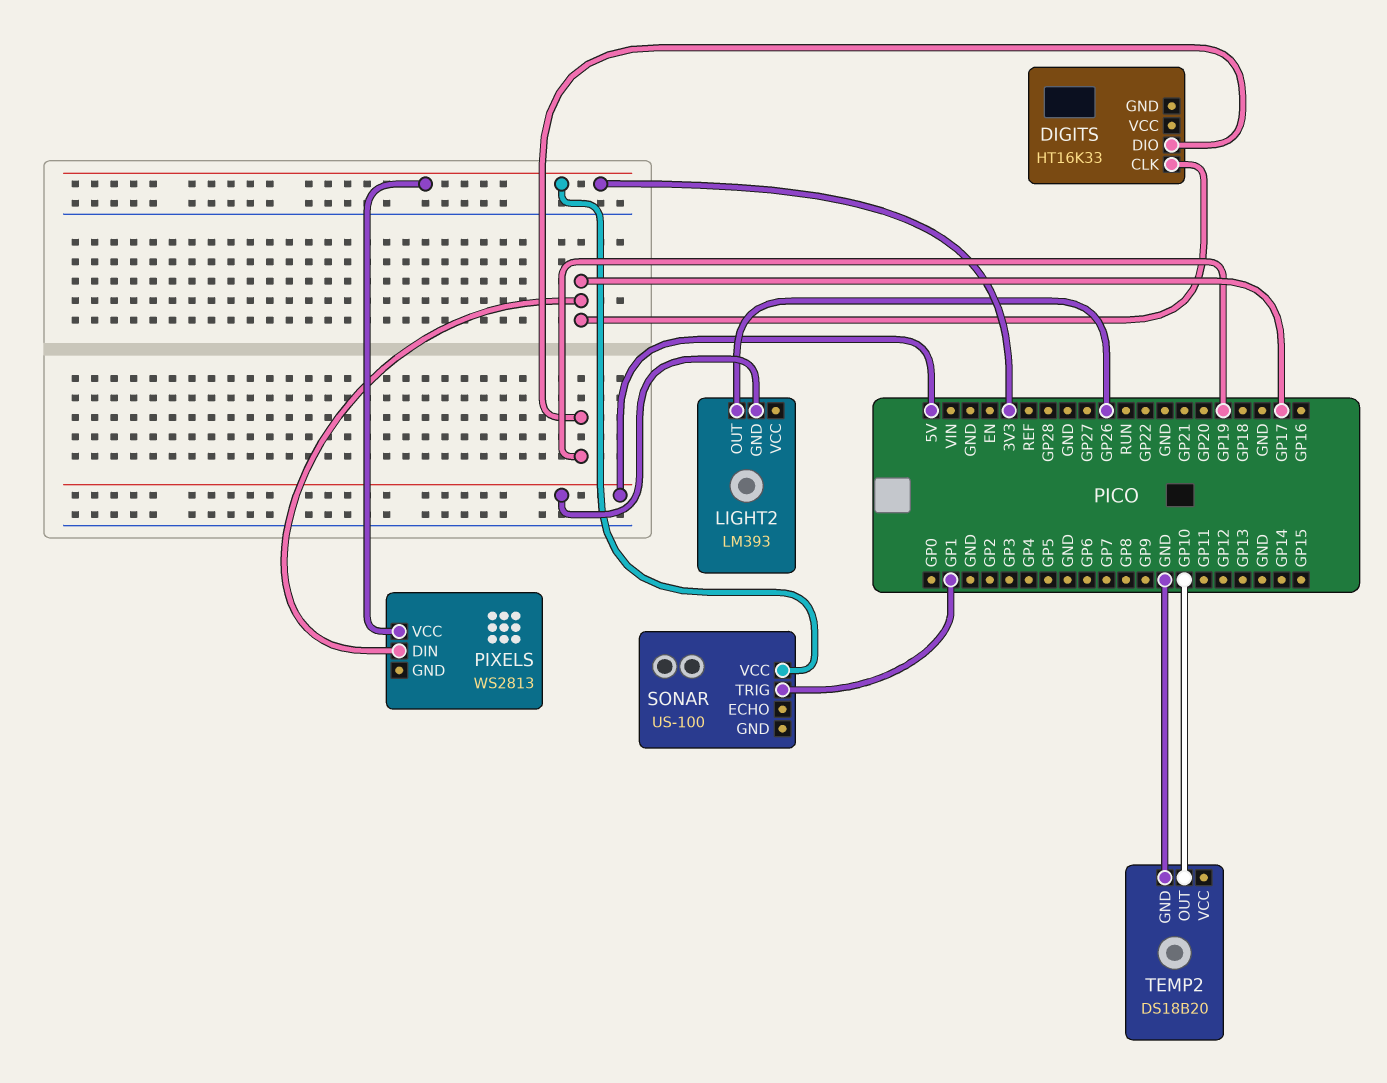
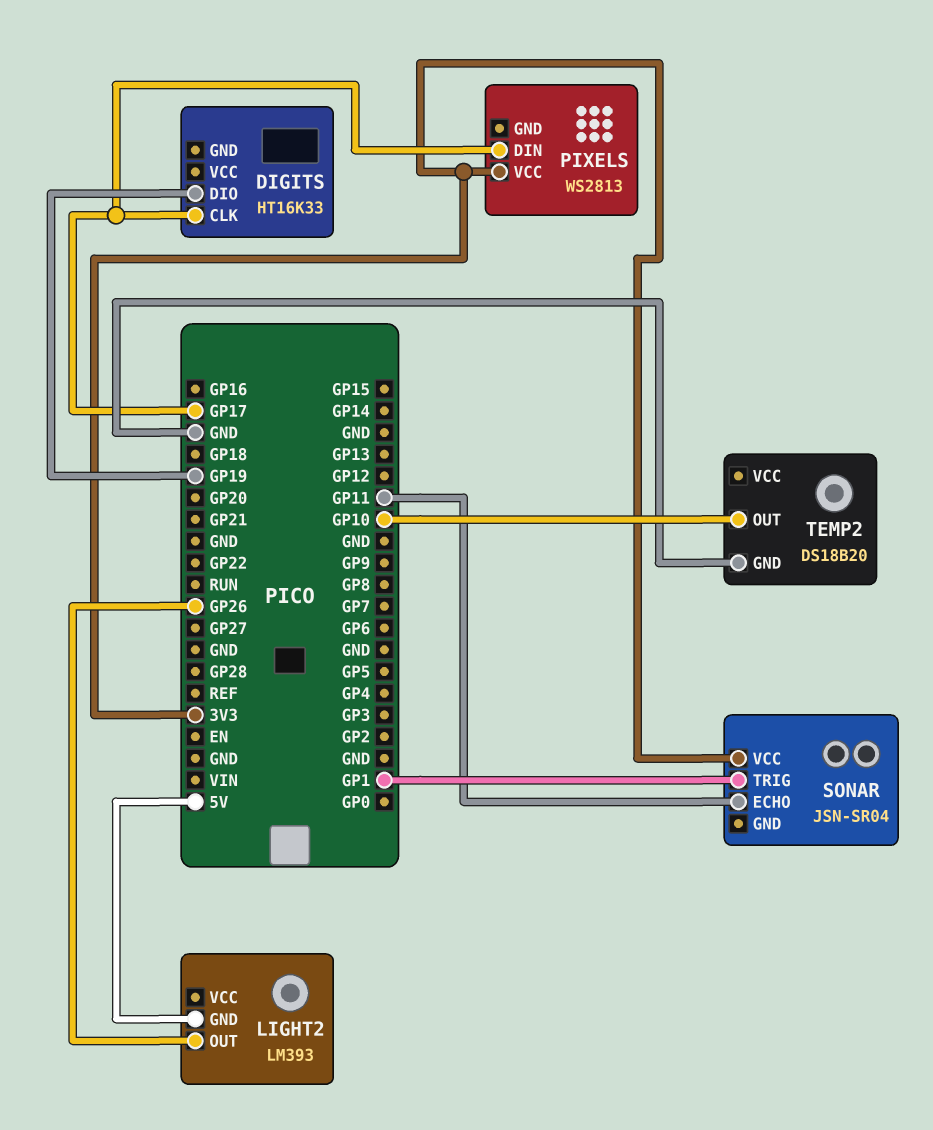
SONAR: US-100 -> JSN-SR04
SONAR pin ECHO: none -> GP11

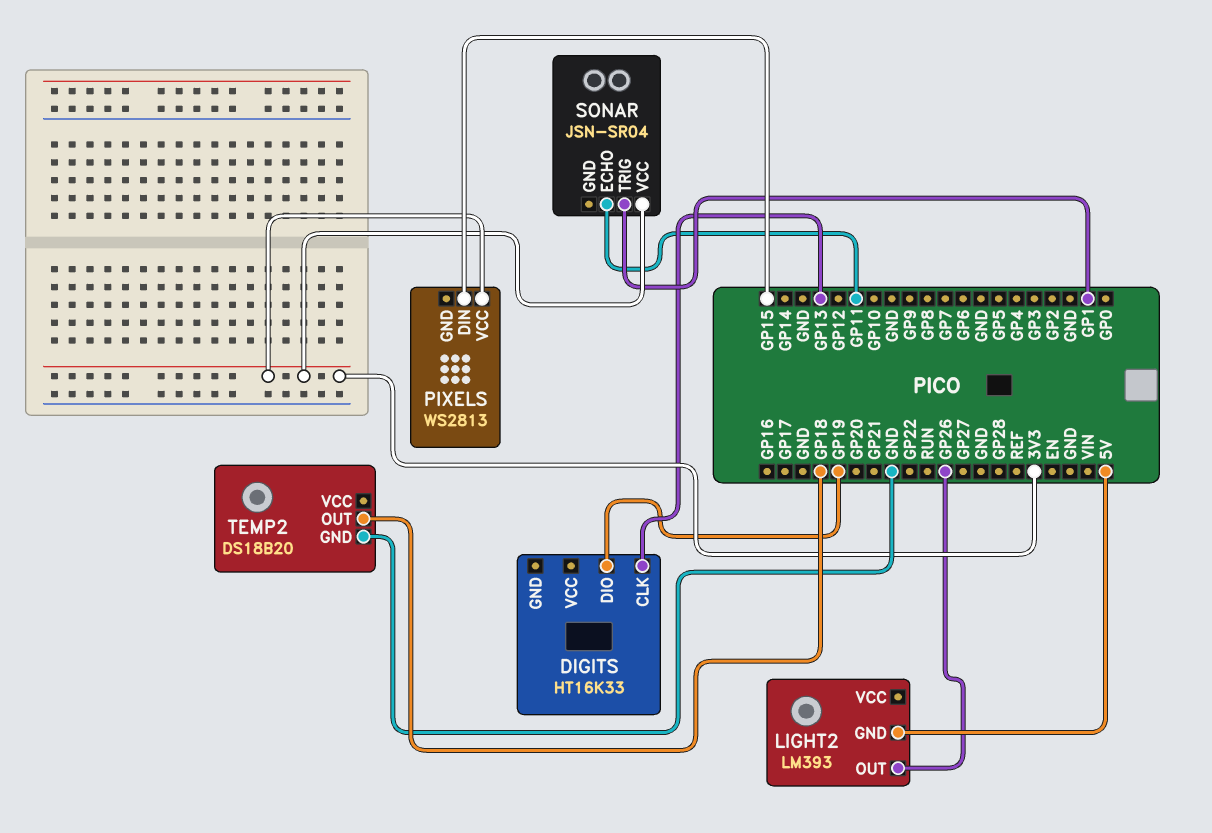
DIGITS pin CLK: GP17 -> GP13
PIXELS pin DIN: GP17 -> GP15
TEMP2 pin OUT: GP10 -> GP18

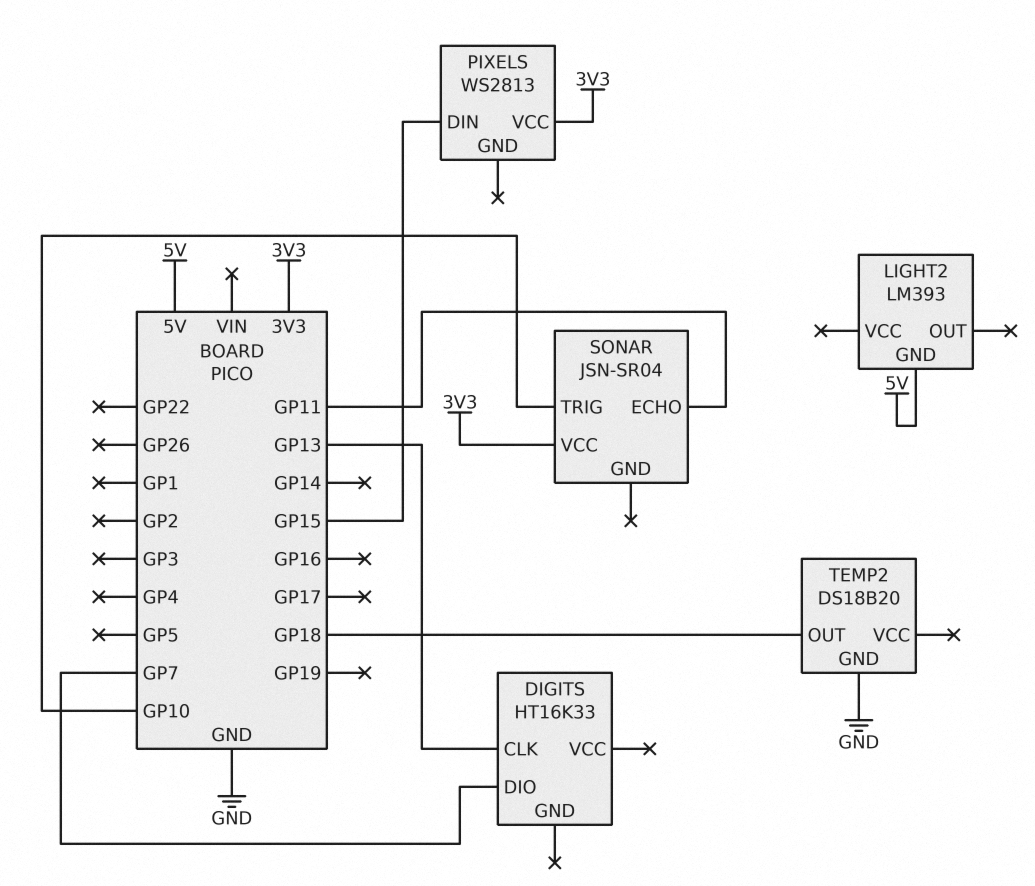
DIGITS pin DIO: GP19 -> GP7
LIGHT2 pin OUT: GP26 -> none
SONAR pin TRIG: GP1 -> GP10

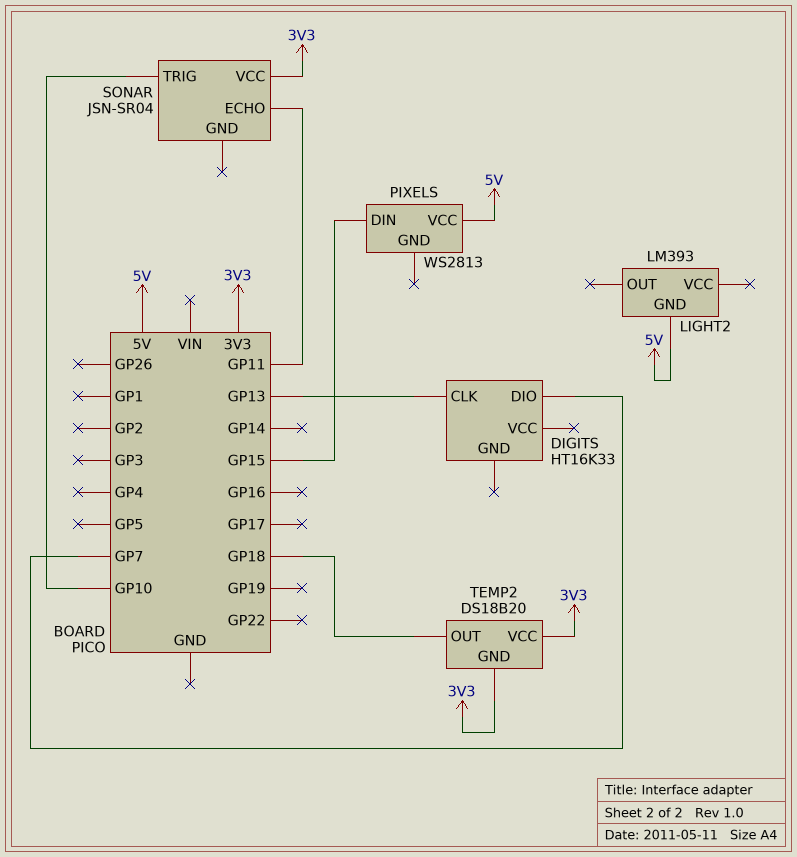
PIXELS pin VCC: 3V3 -> 5V
TEMP2 pin GND: GND -> 3V3
TEMP2 pin VCC: none -> 3V3

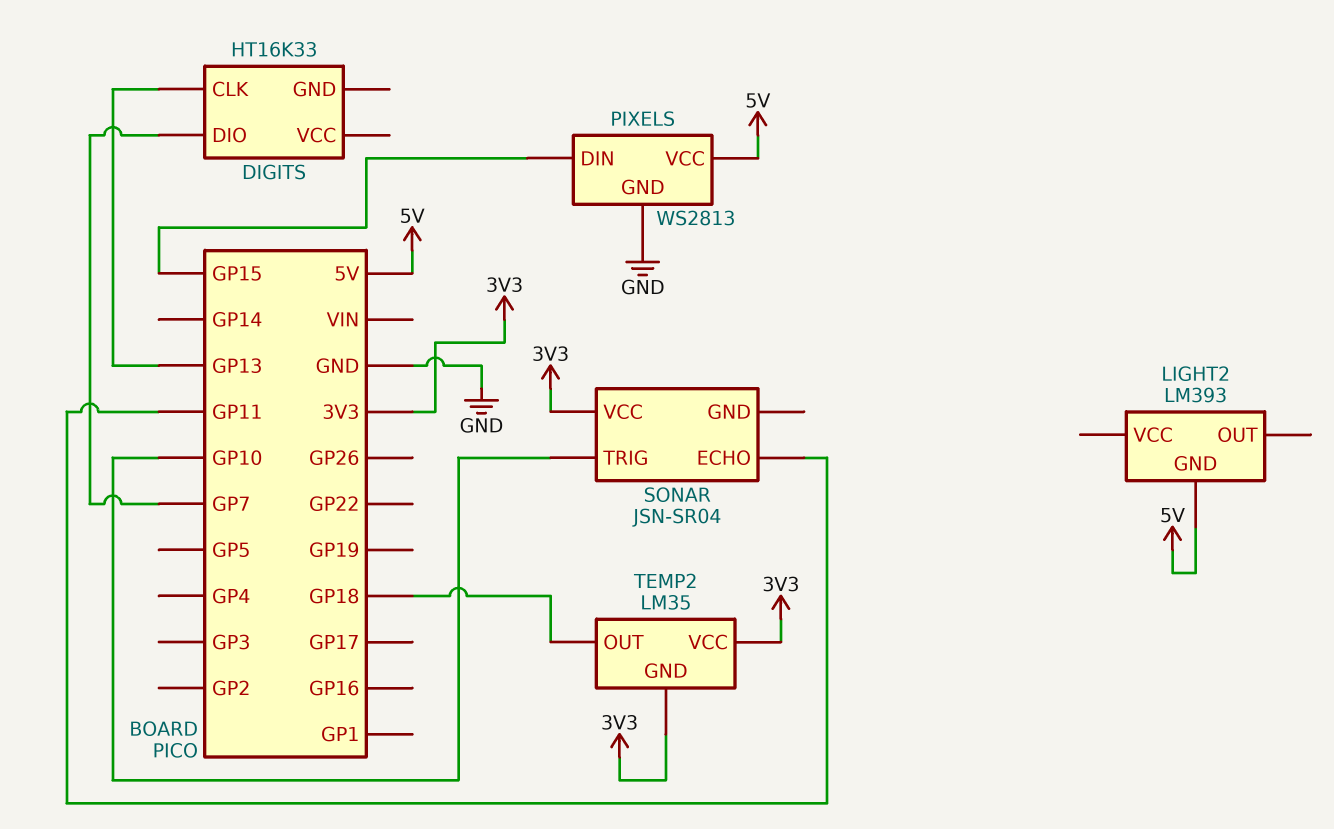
PIXELS pin GND: none -> GND
TEMP2: DS18B20 -> LM35

